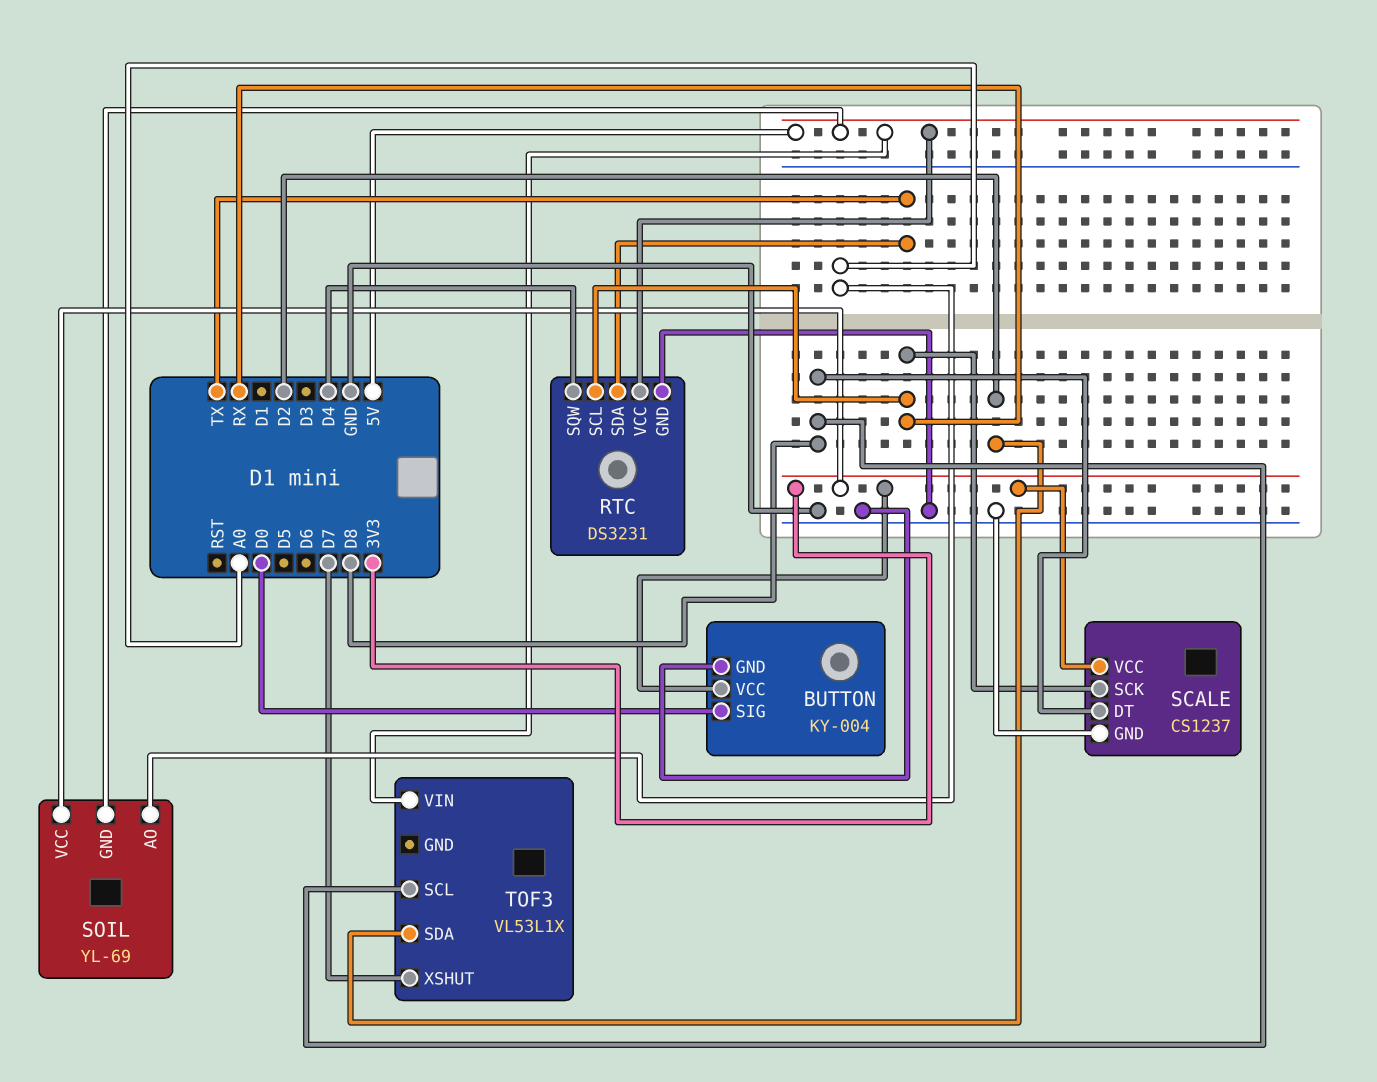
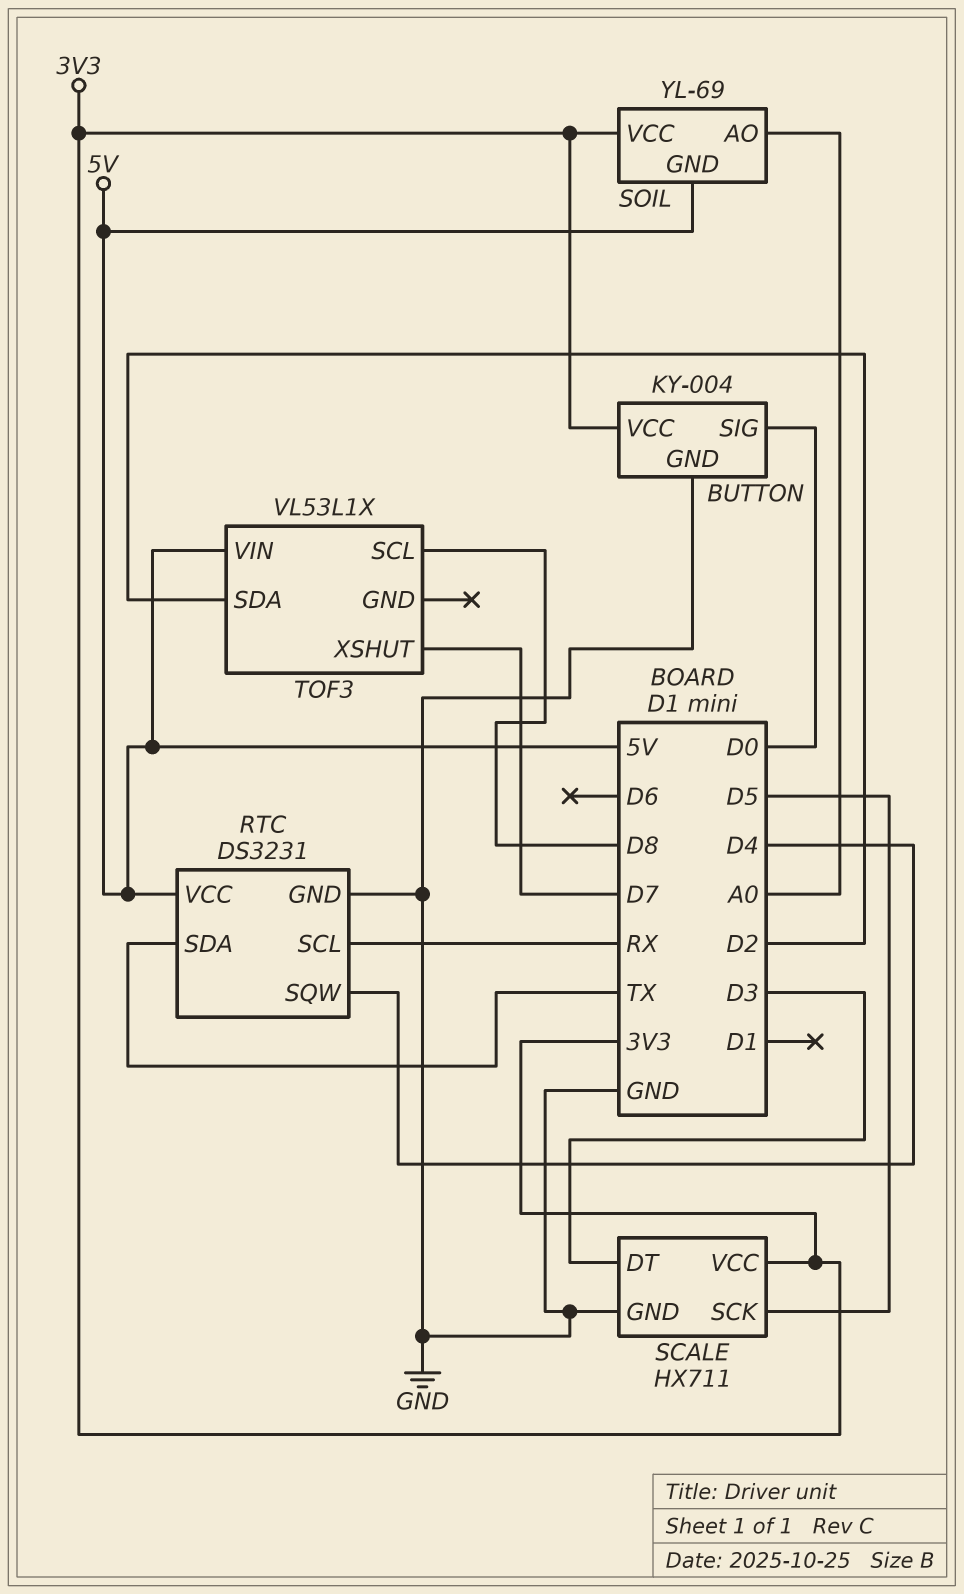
SCALE: CS1237 -> HX711
SCALE pin DT: D8 -> D3
SCALE pin SCK: RX -> D5

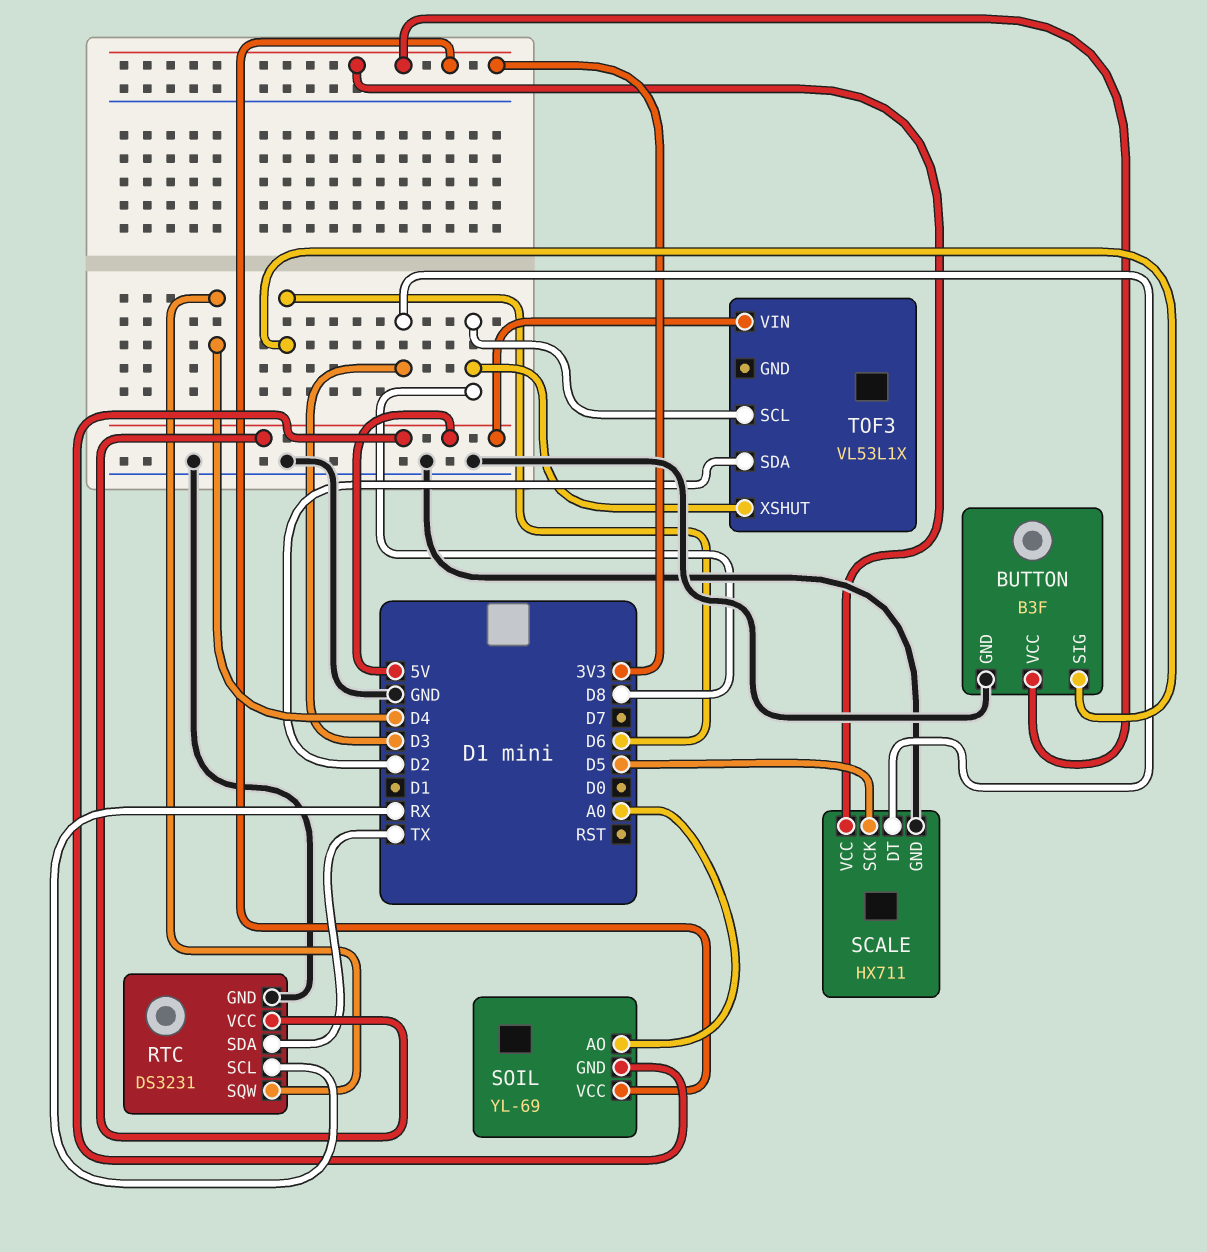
BUTTON: KY-004 -> B3F
BUTTON pin SIG: D0 -> D6
TOF3 pin XSHUT: D7 -> D8

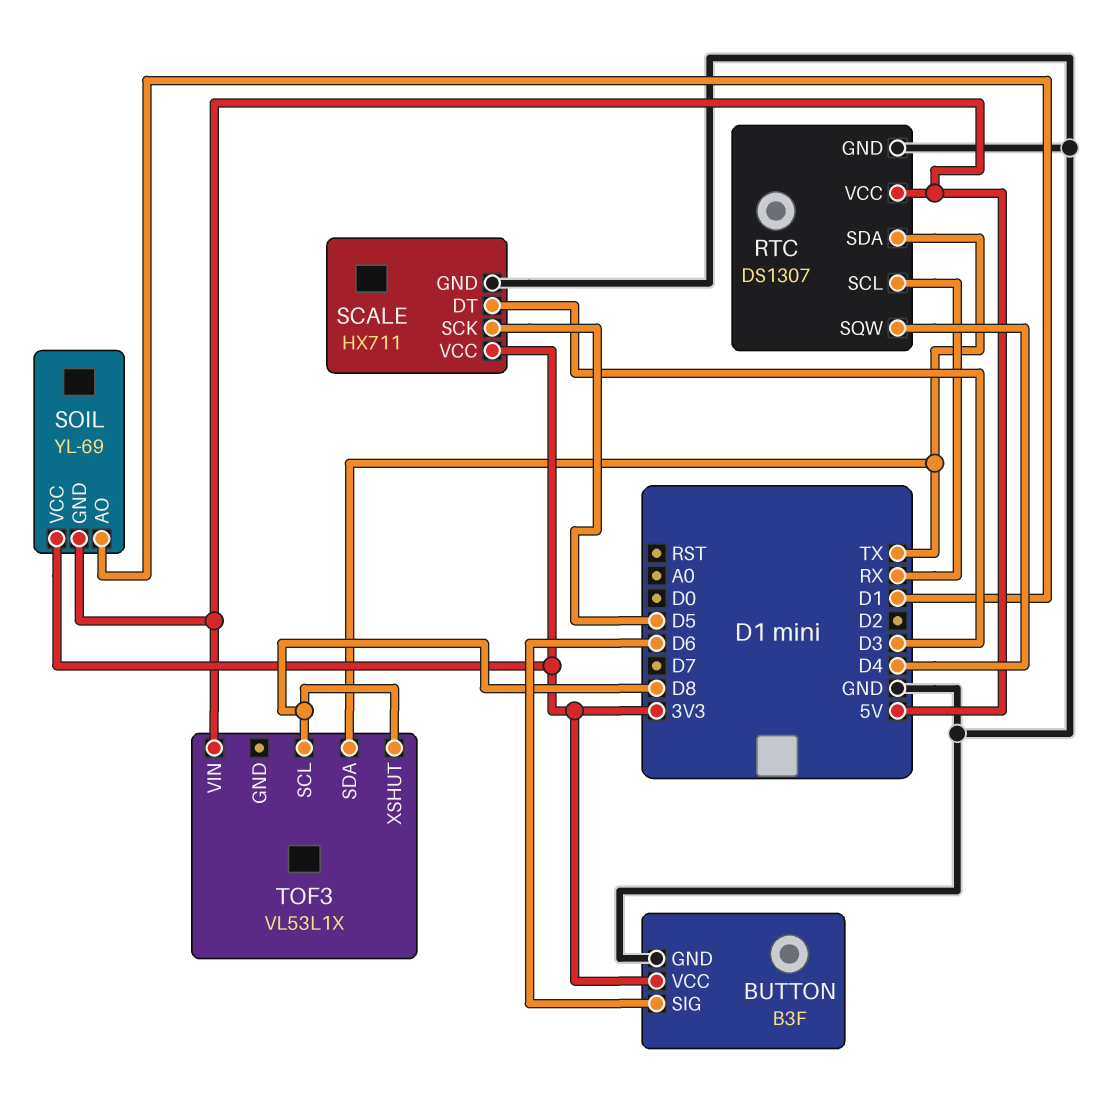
RTC: DS3231 -> DS1307
SOIL pin AO: A0 -> D1
TOF3 pin SDA: D2 -> TX

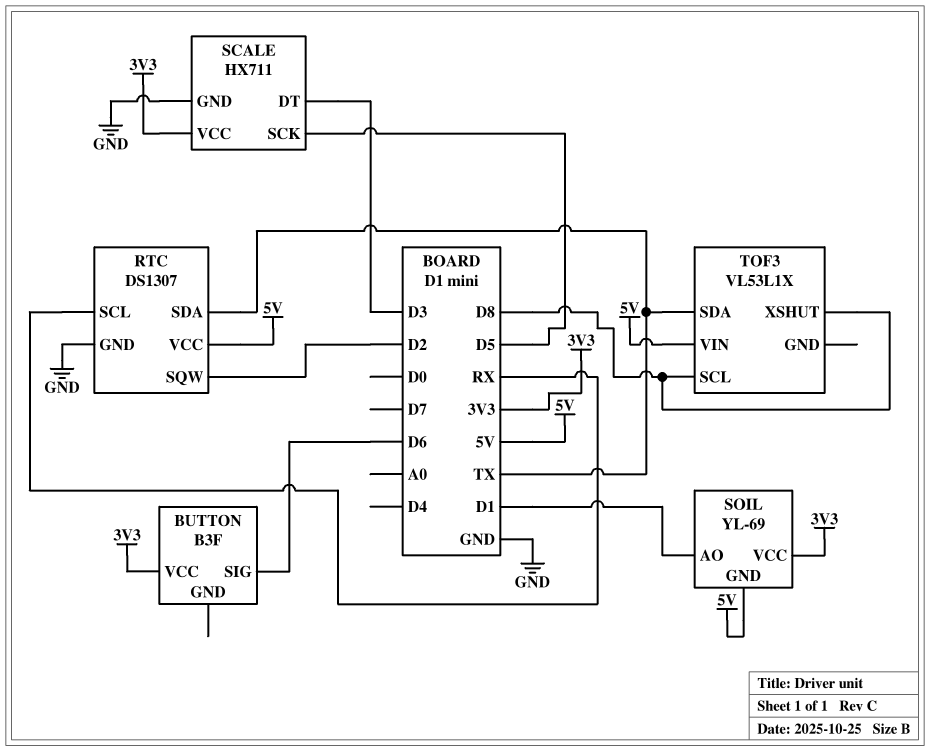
BUTTON pin GND: GND -> none
RTC pin SQW: D4 -> D2

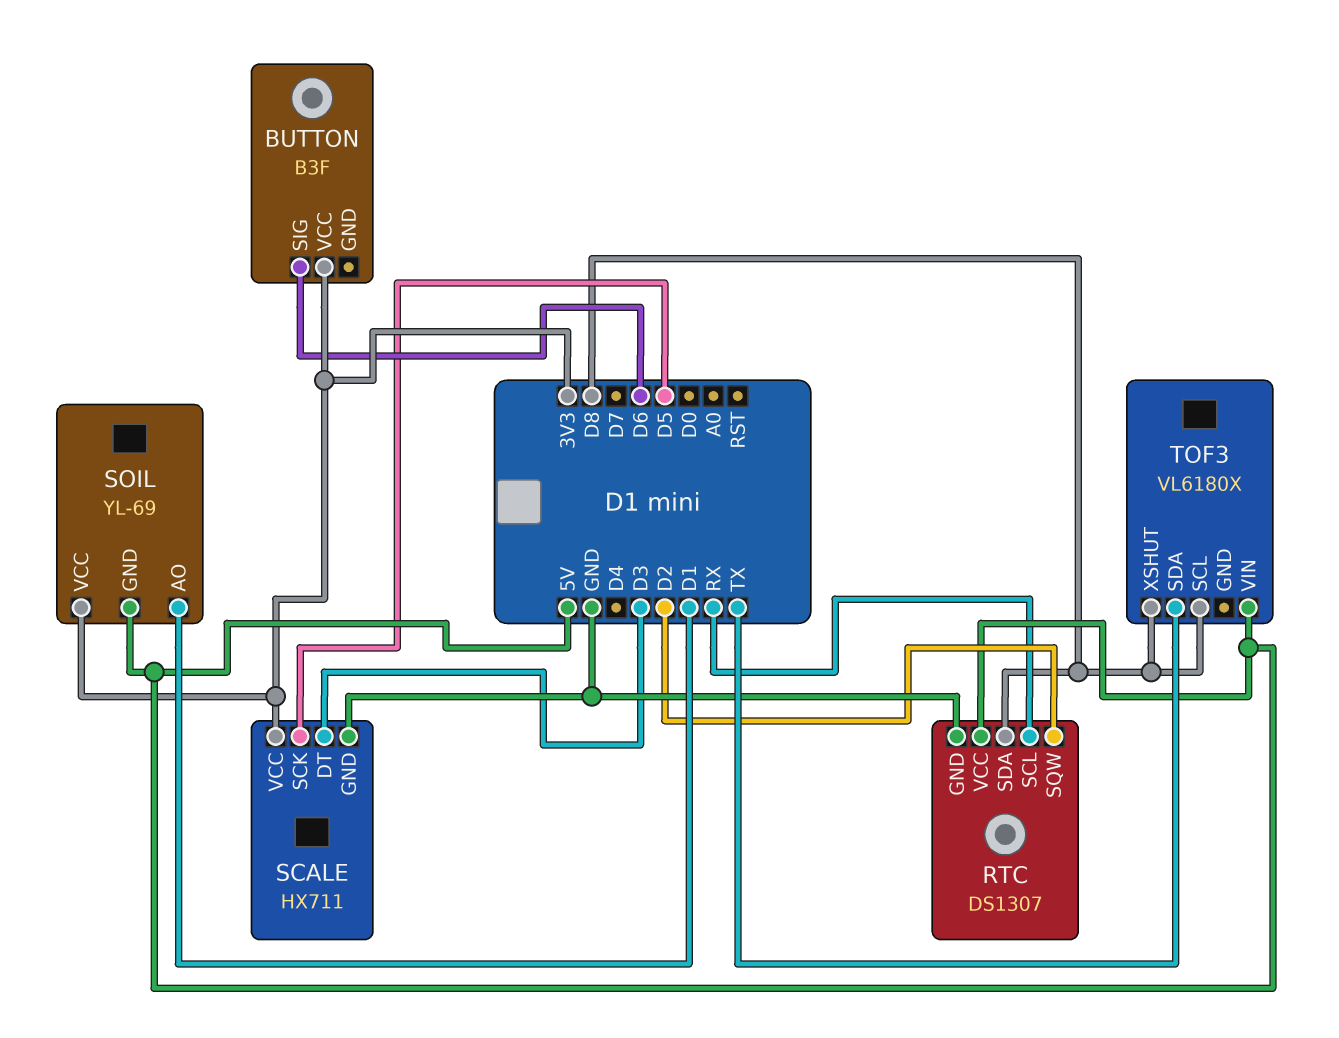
RTC pin SDA: TX -> D8
TOF3: VL53L1X -> VL6180X

